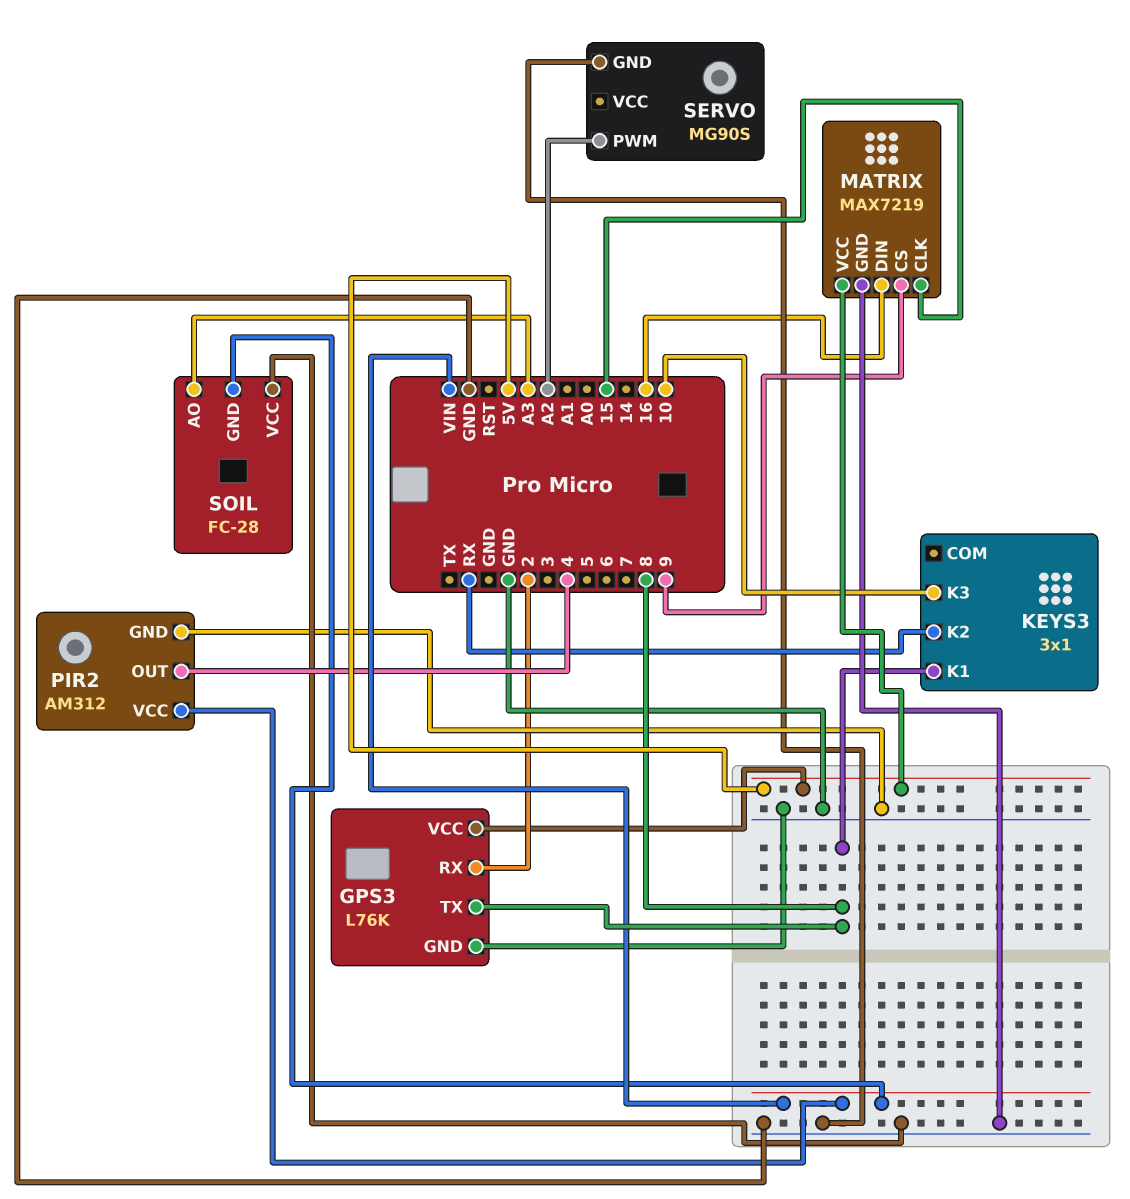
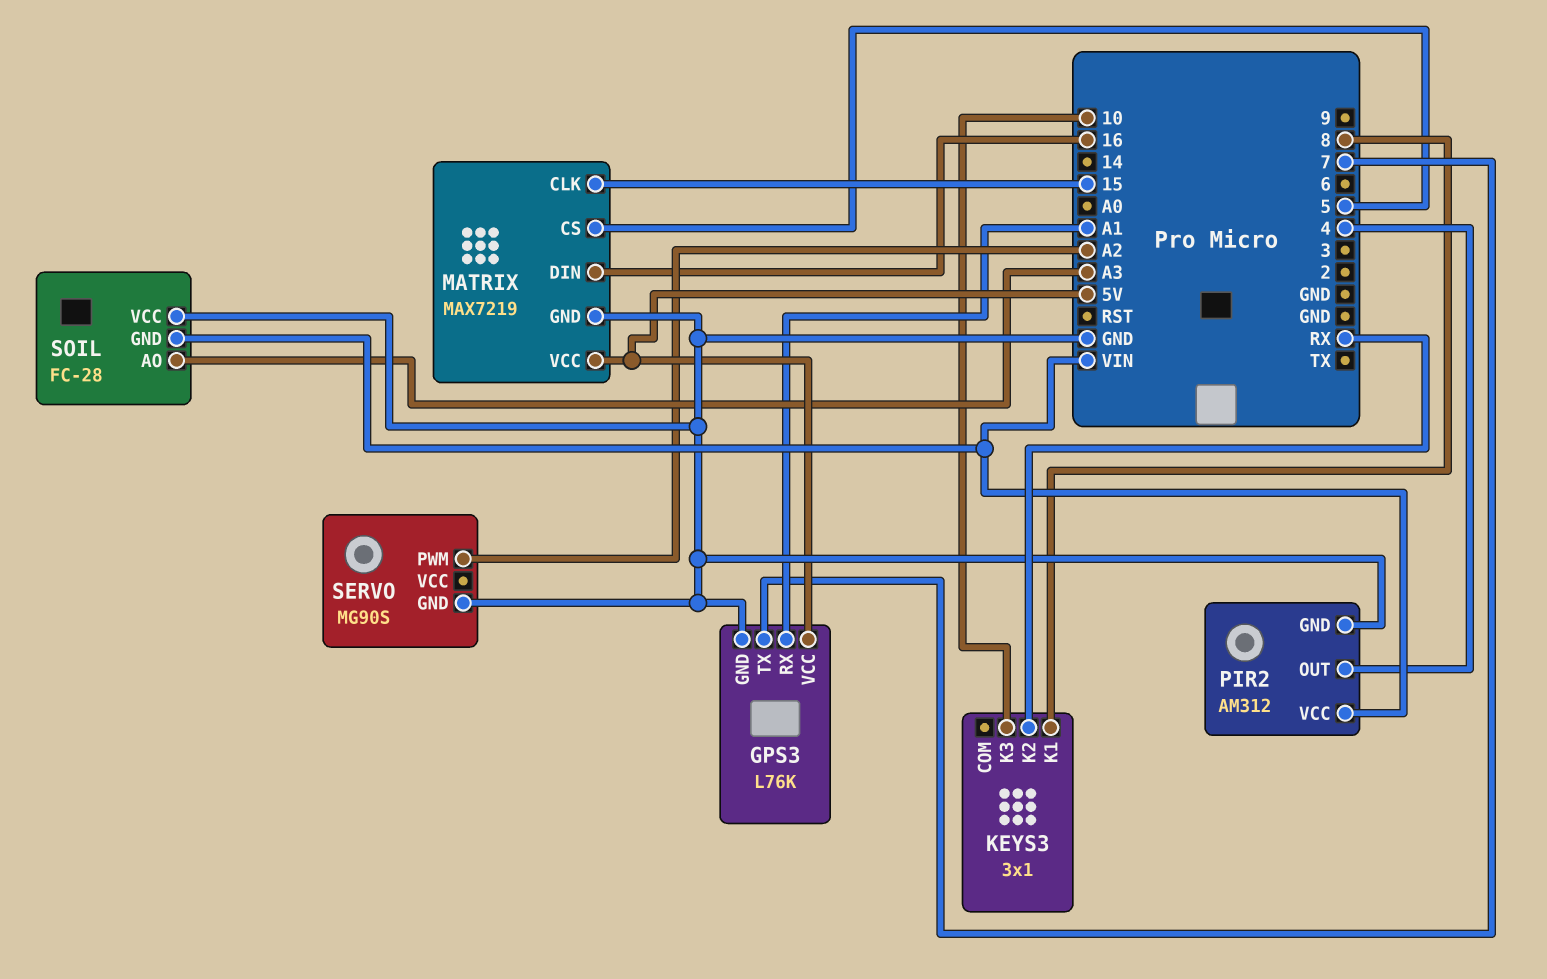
GPS3 pin RX: 2 -> A1
GPS3 pin TX: 8 -> 7
MATRIX pin CS: 9 -> 5

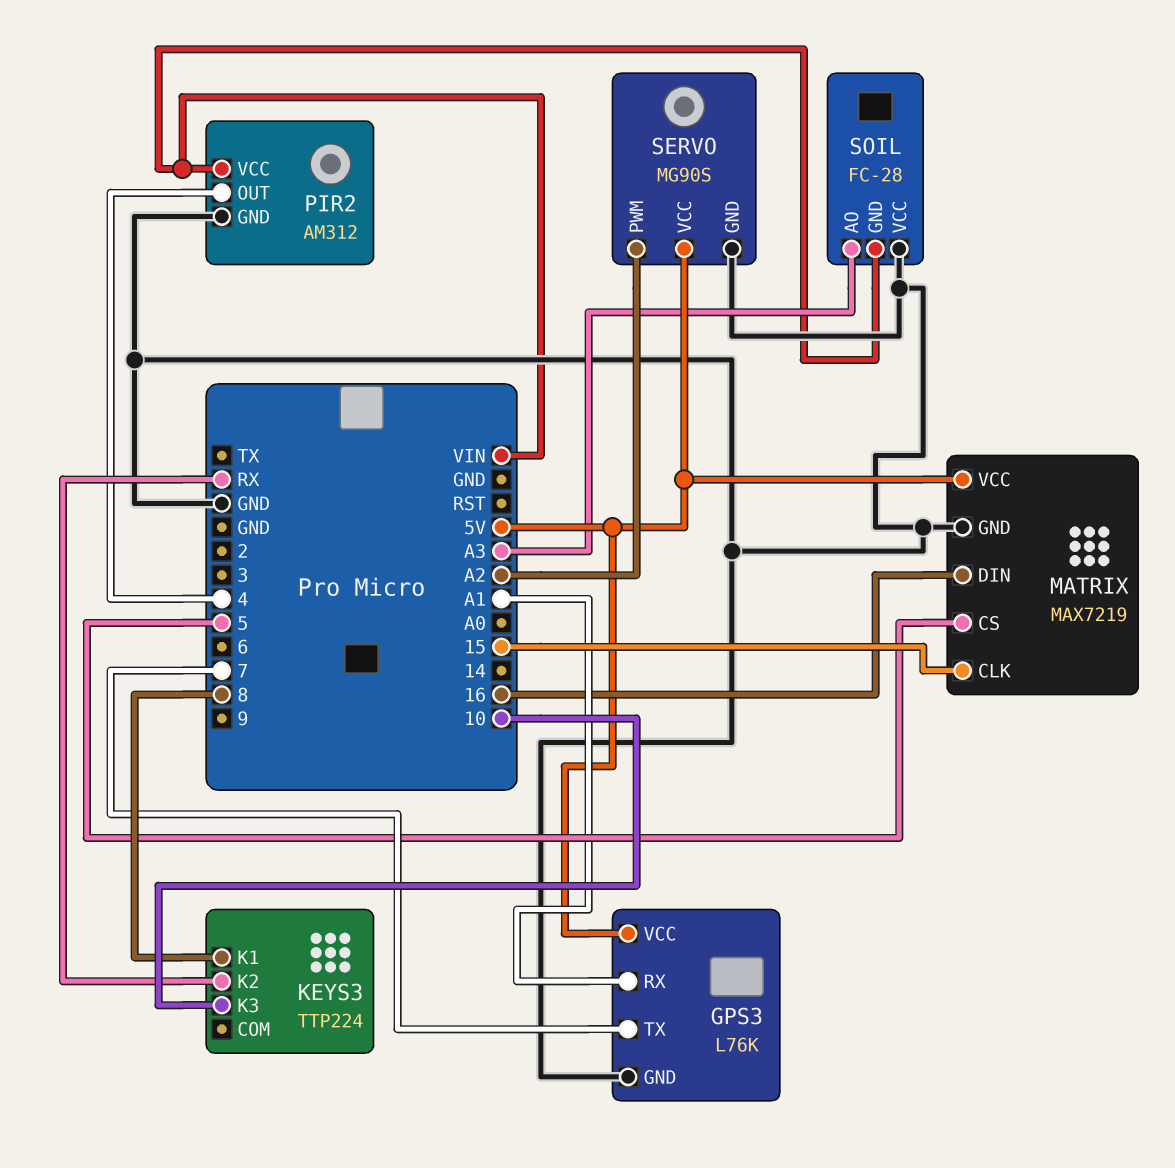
KEYS3: 3x1 -> TTP224
SERVO pin VCC: none -> 5V

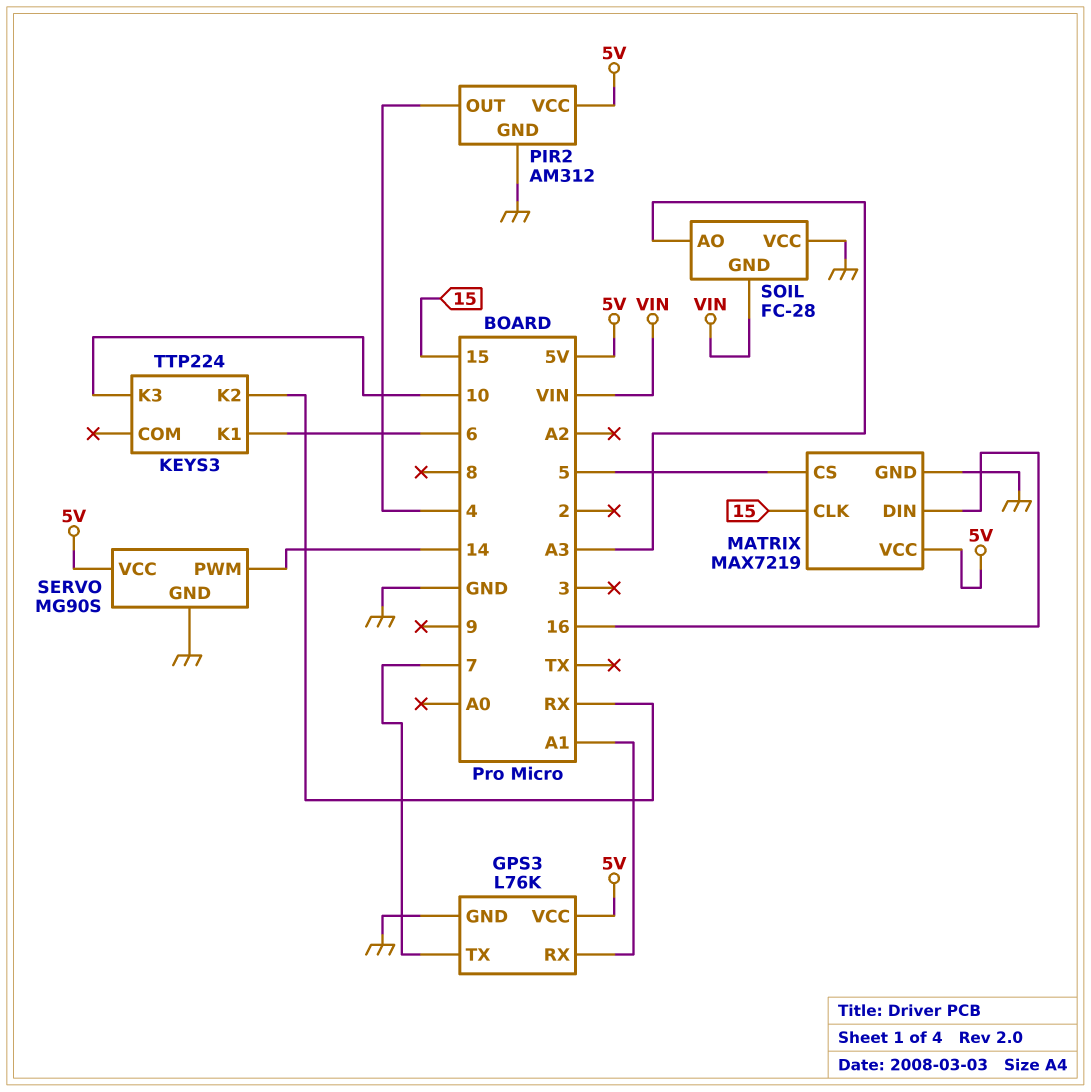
KEYS3 pin K1: 8 -> 6
PIR2 pin VCC: VIN -> 5V
SERVO pin PWM: A2 -> 14

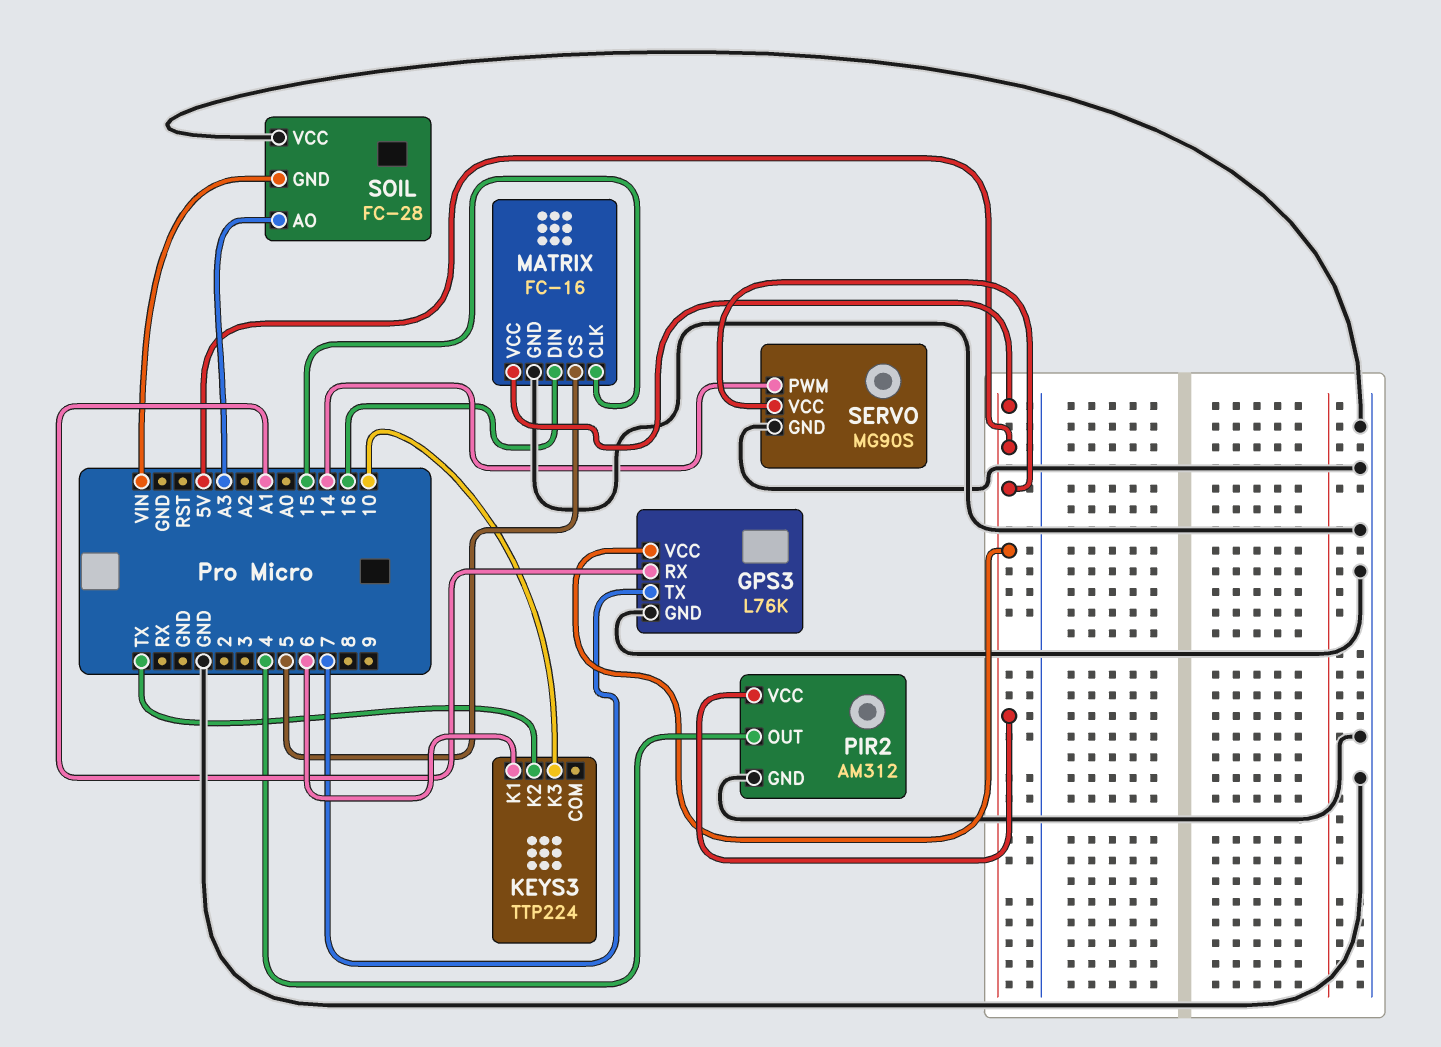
KEYS3 pin K2: RX -> TX
MATRIX: MAX7219 -> FC-16

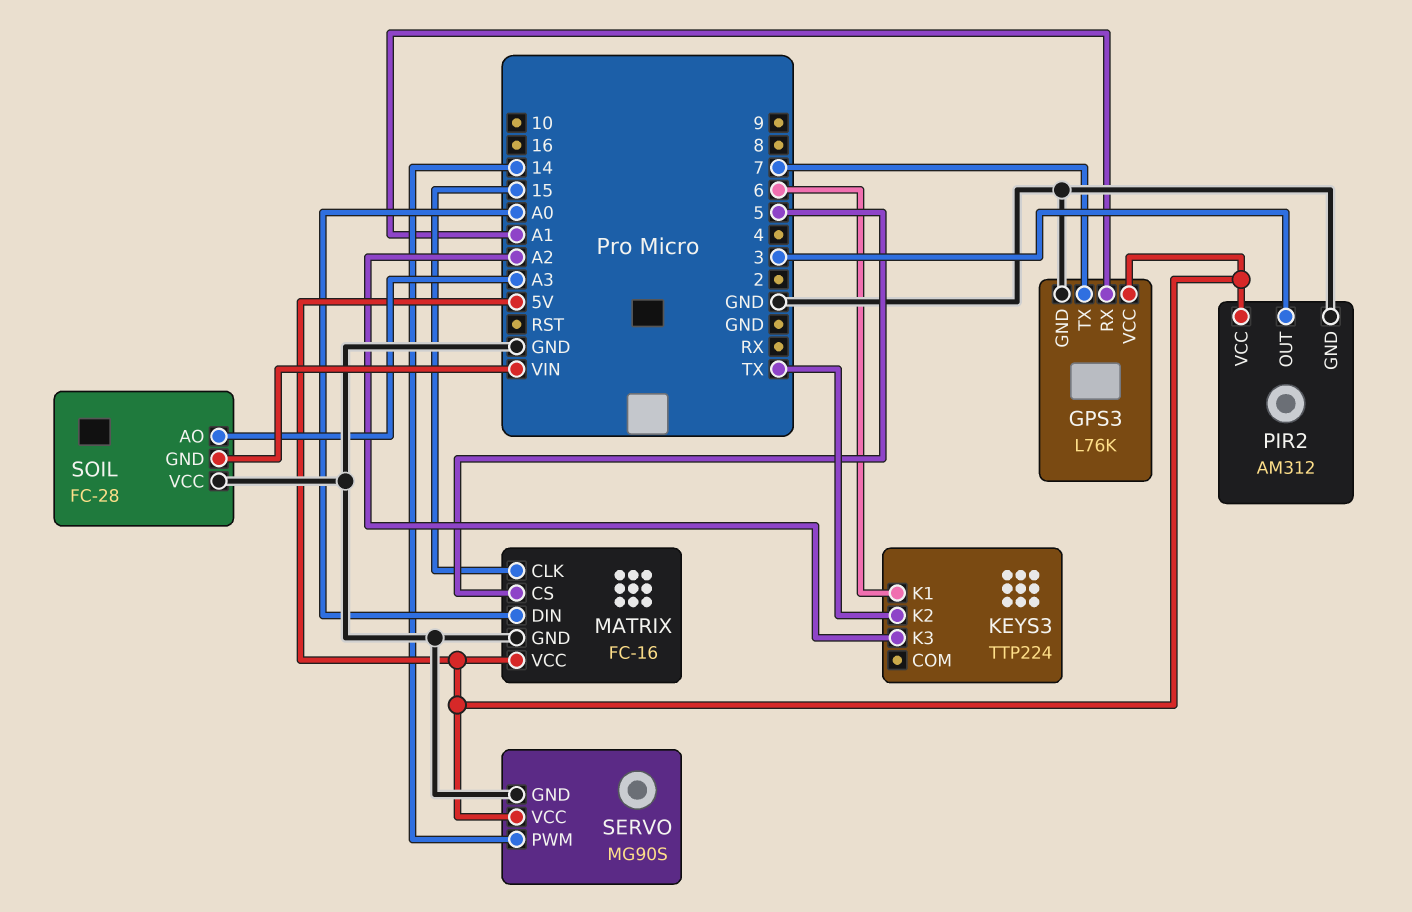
KEYS3 pin K3: 10 -> A2
MATRIX pin DIN: 16 -> A0
PIR2 pin OUT: 4 -> 3

